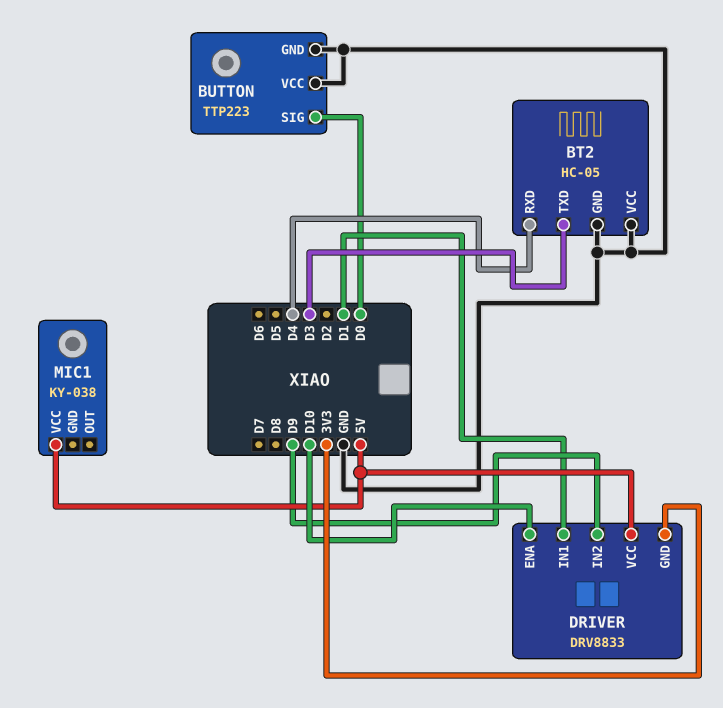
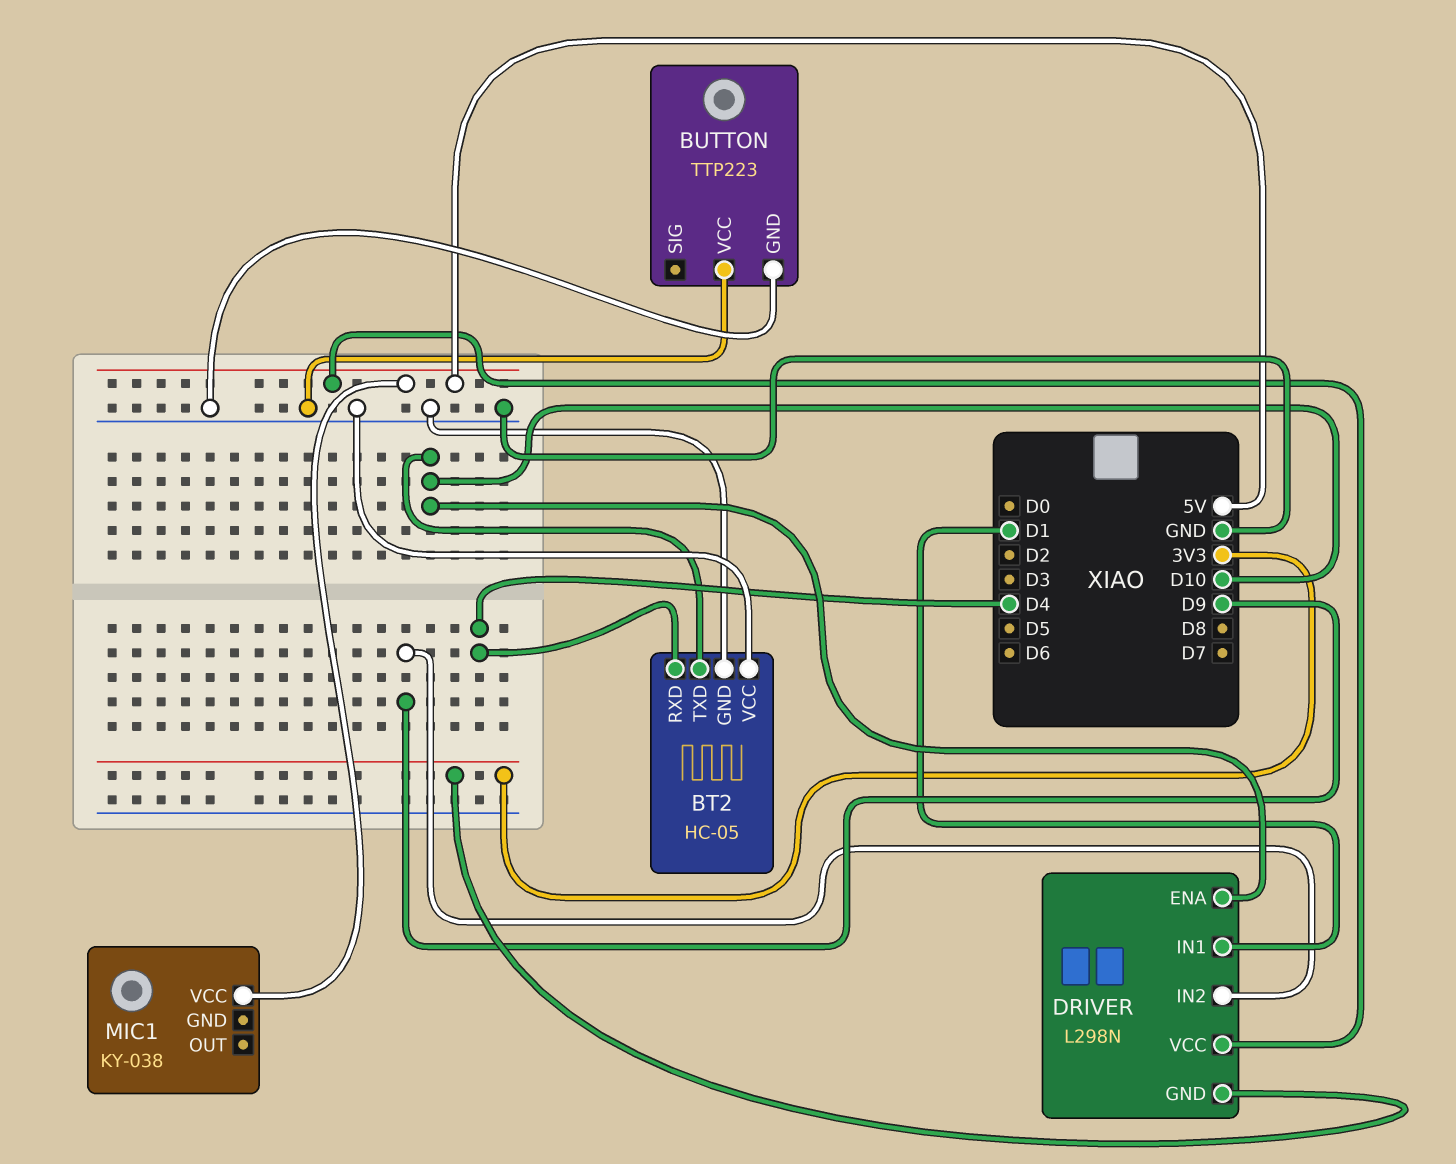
BT2 pin TXD: D3 -> D10
BUTTON pin SIG: D0 -> none
DRIVER: DRV8833 -> L298N

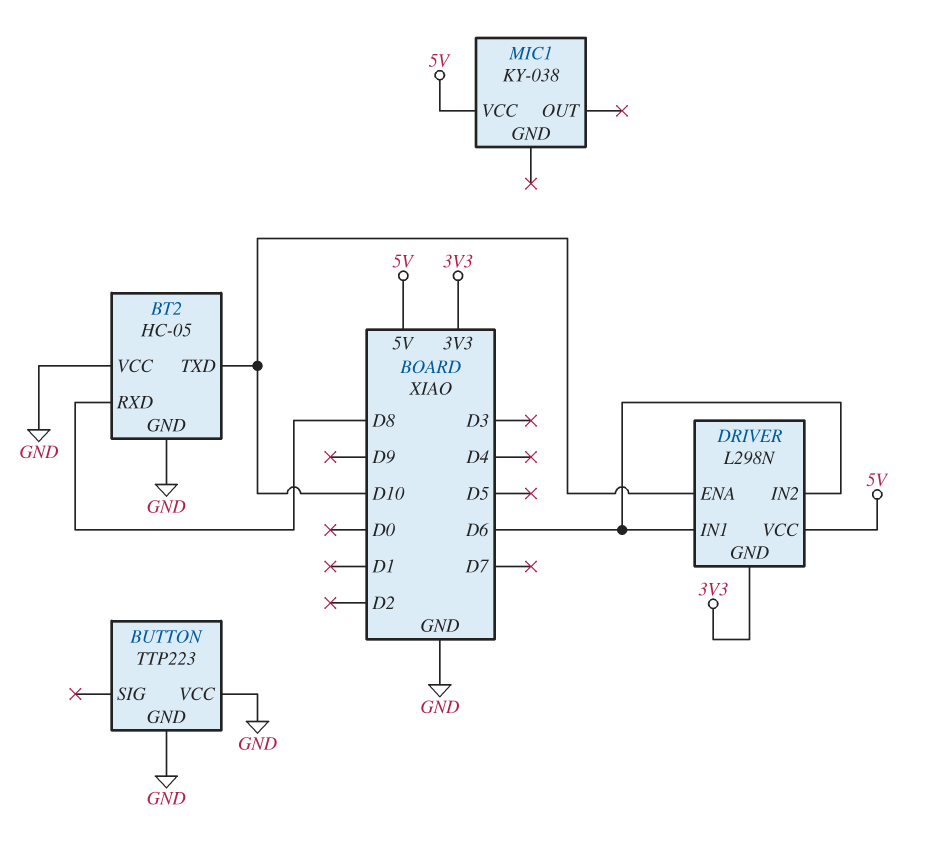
BT2 pin RXD: D4 -> D8
DRIVER pin IN1: D1 -> D6
DRIVER pin IN2: D9 -> D6

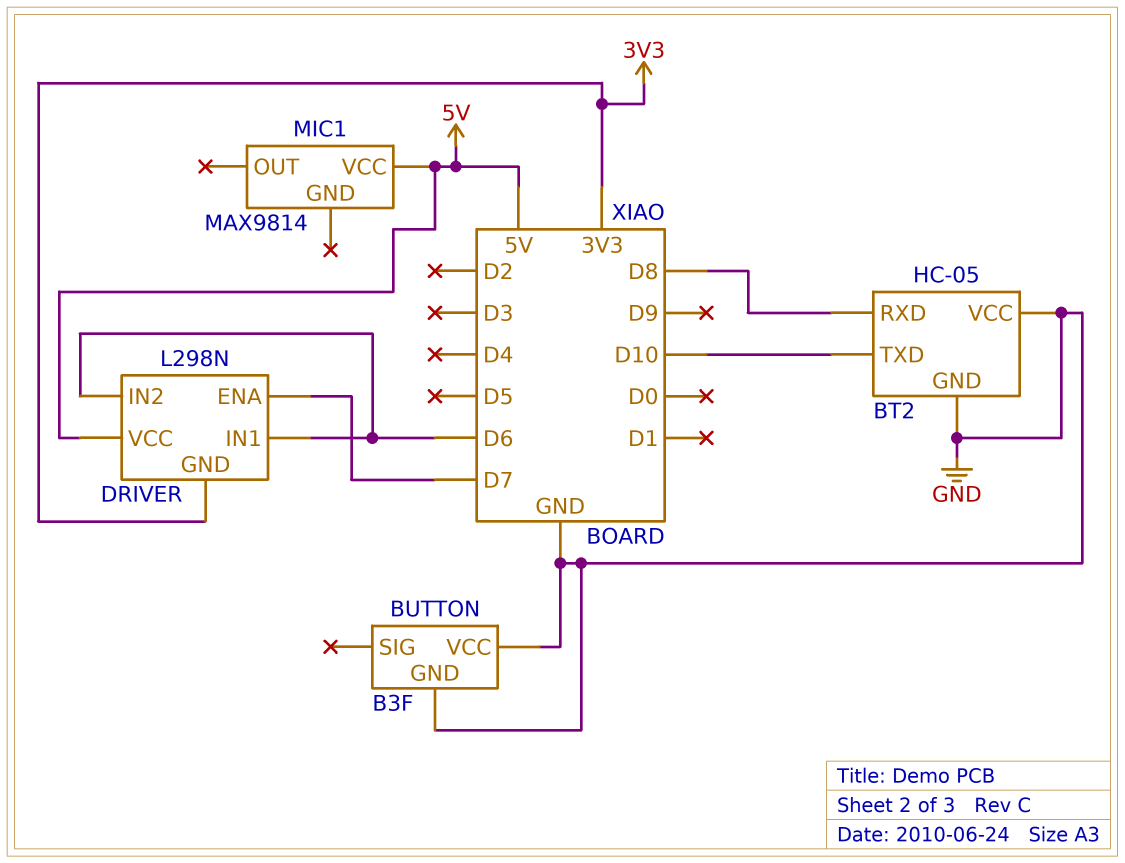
BUTTON: TTP223 -> B3F
DRIVER pin ENA: D10 -> D7
MIC1: KY-038 -> MAX9814

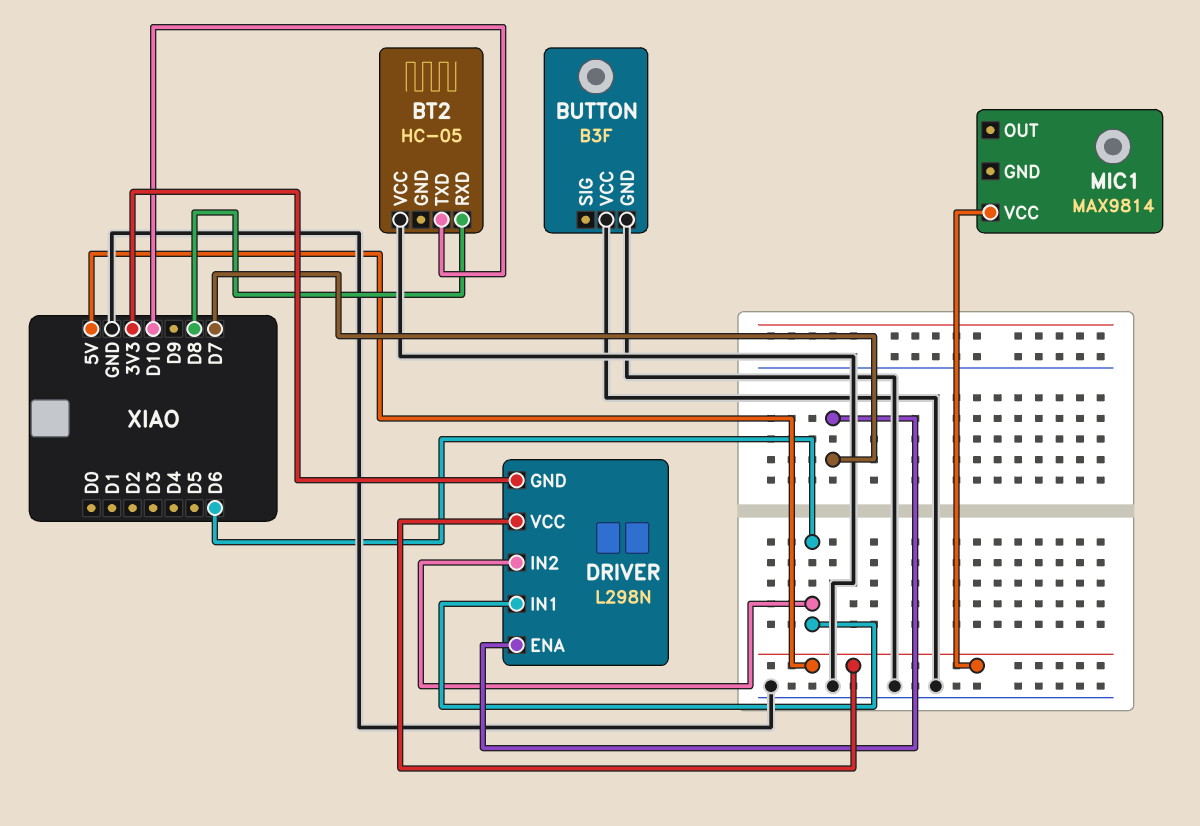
BT2 pin GND: GND -> none

